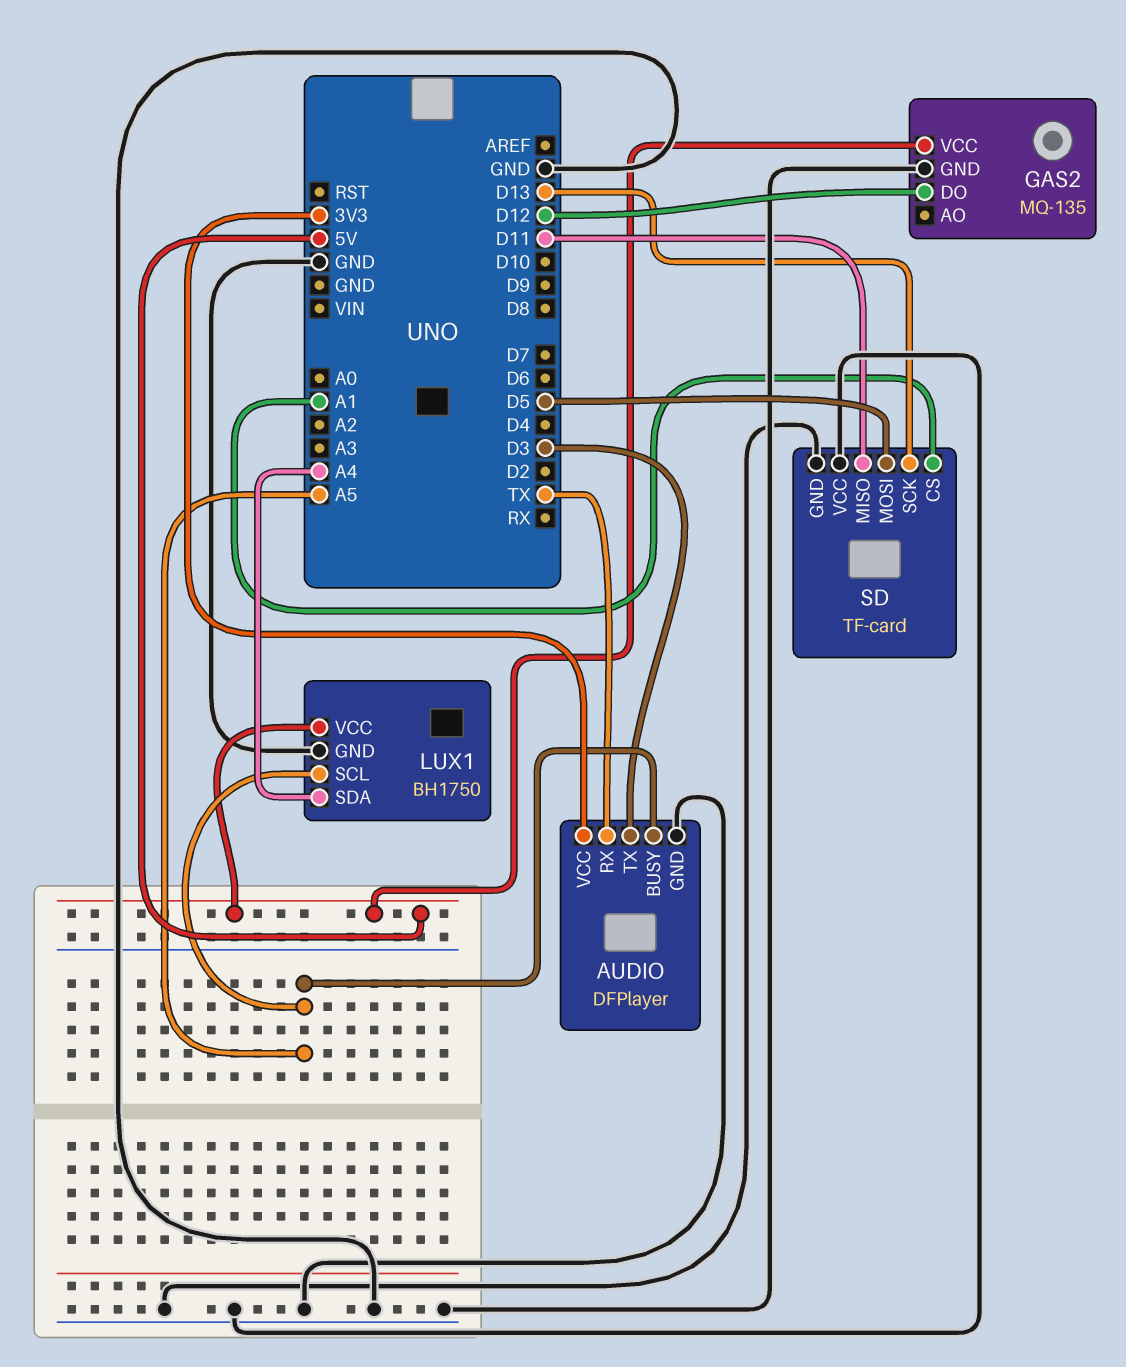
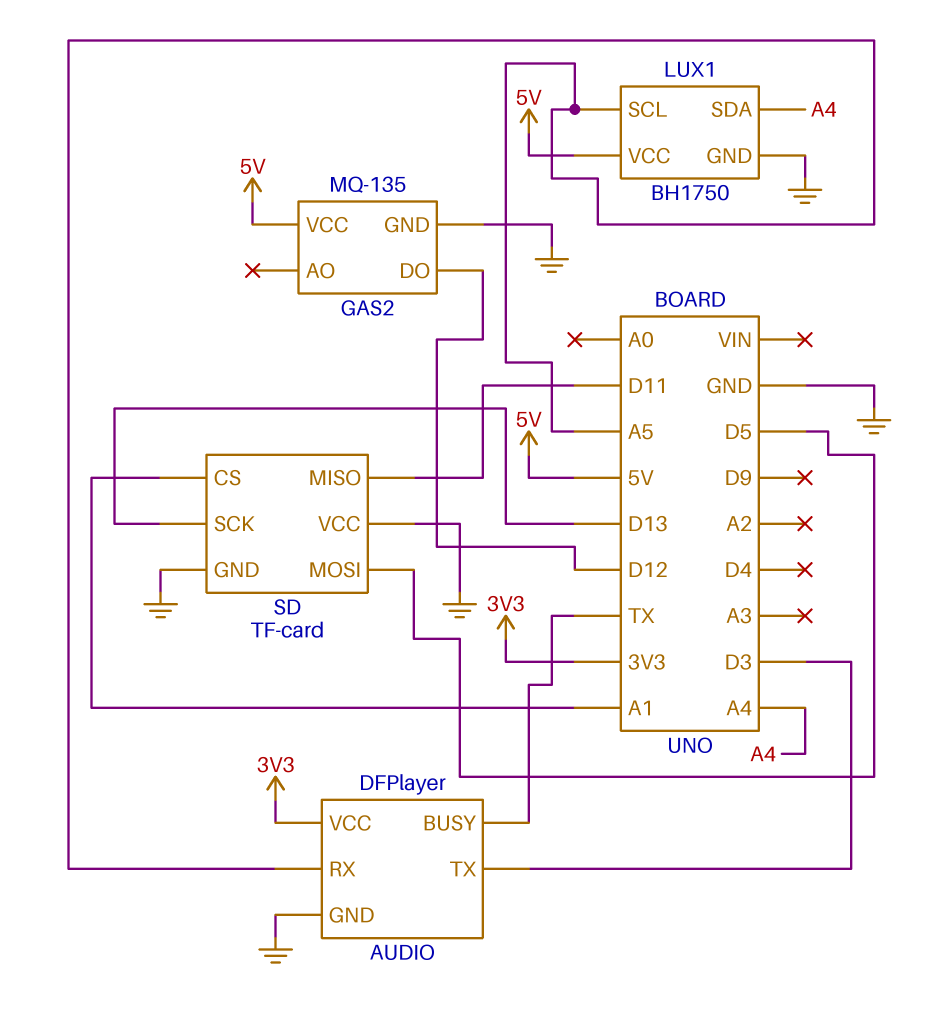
AUDIO pin BUSY: A5 -> TX
AUDIO pin RX: TX -> A5

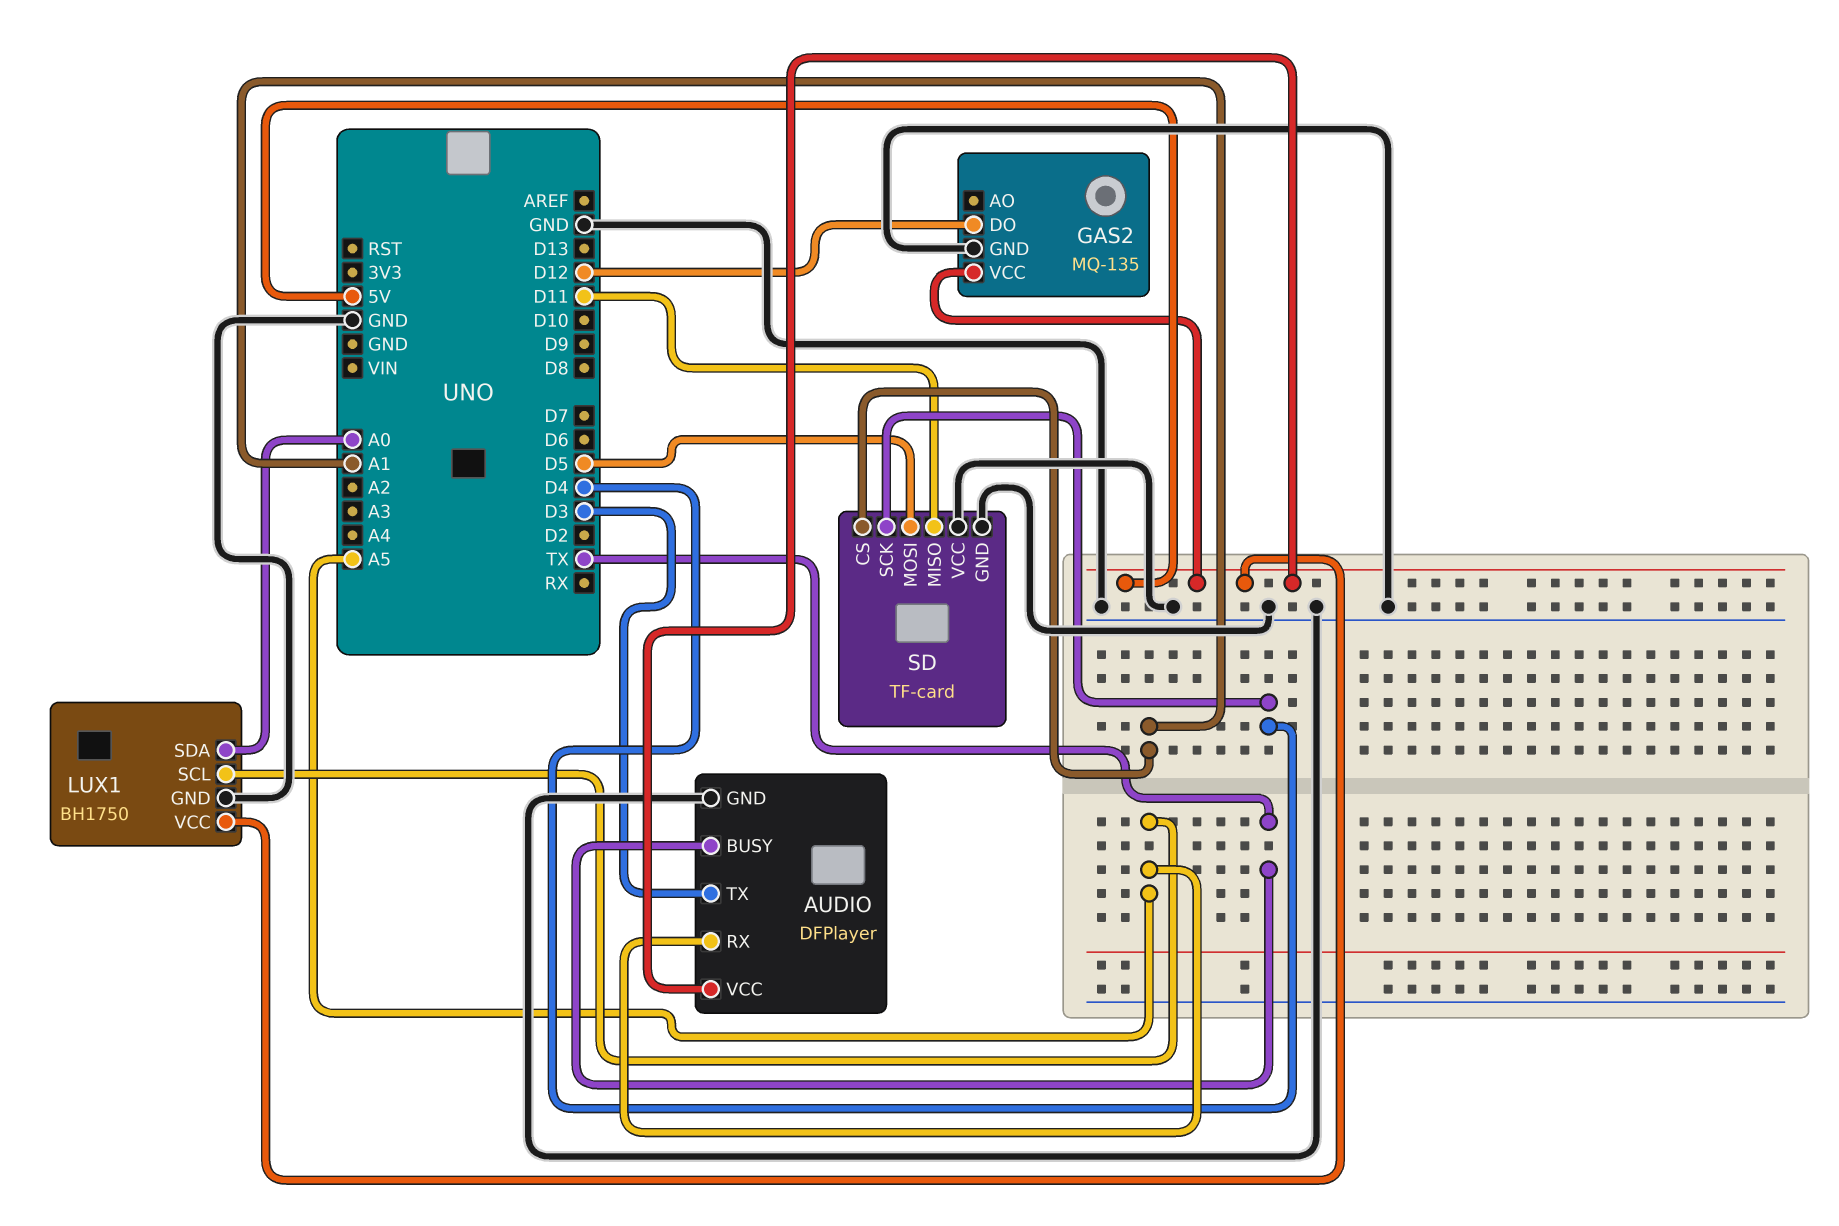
AUDIO pin VCC: 3V3 -> 5V
LUX1 pin SDA: A4 -> A0
SD pin SCK: D13 -> D4

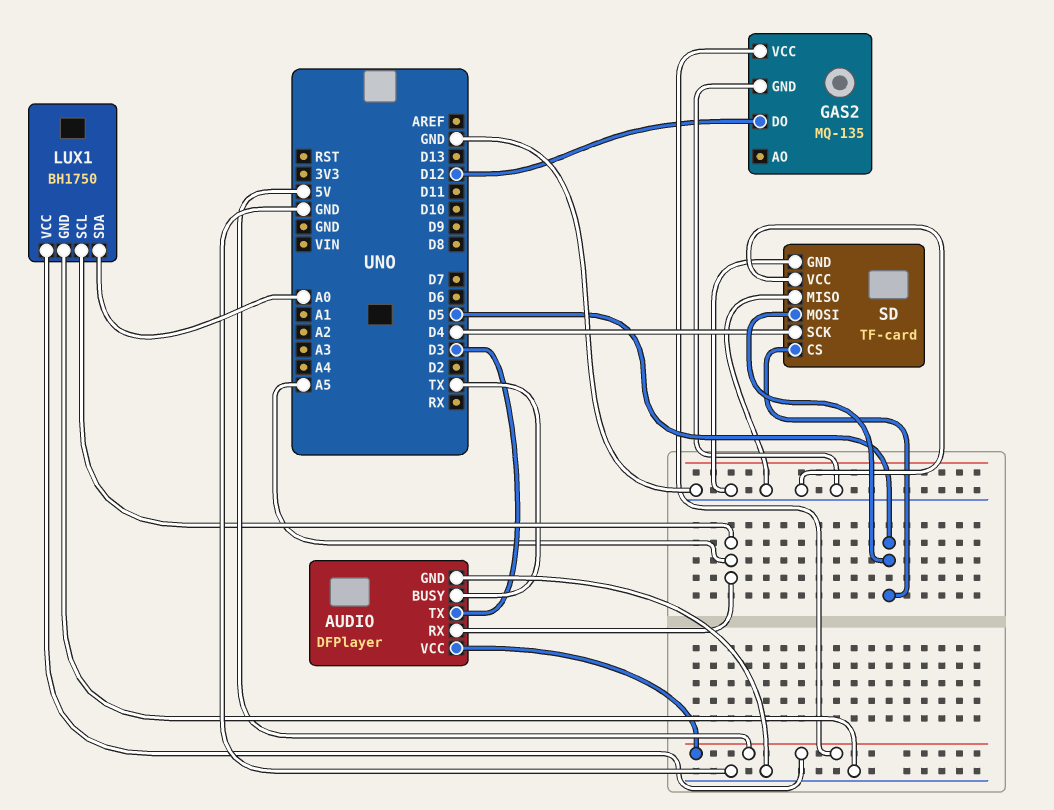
SD pin CS: A1 -> D5
SD pin MISO: D11 -> GND

